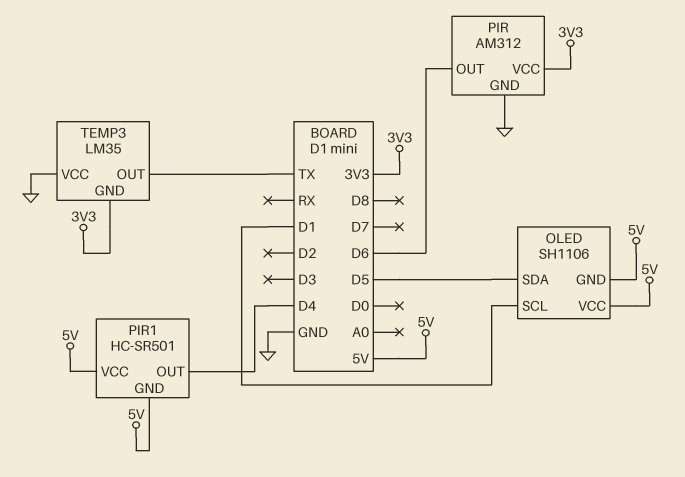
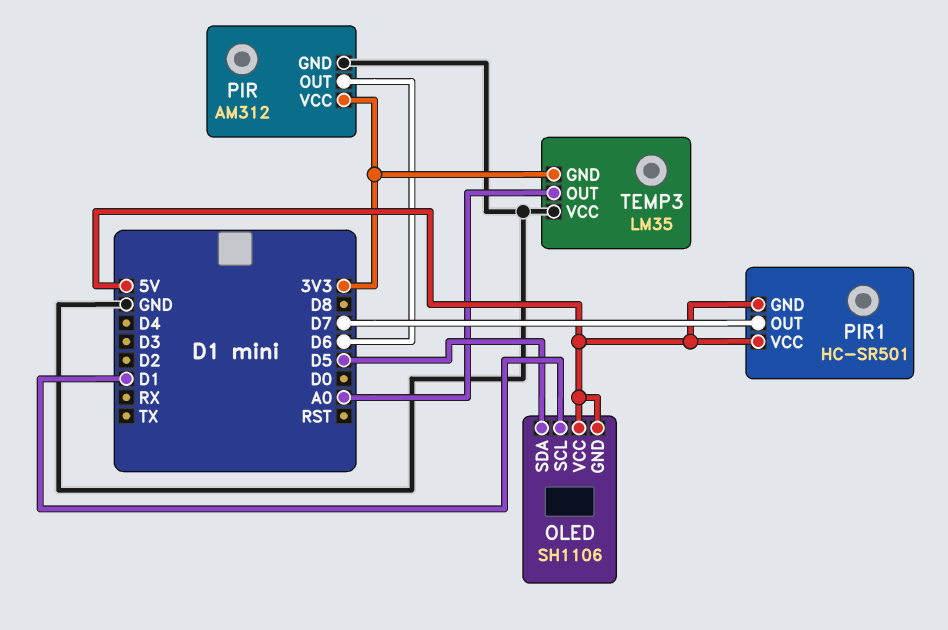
PIR1 pin OUT: D4 -> D7
TEMP3 pin OUT: TX -> A0

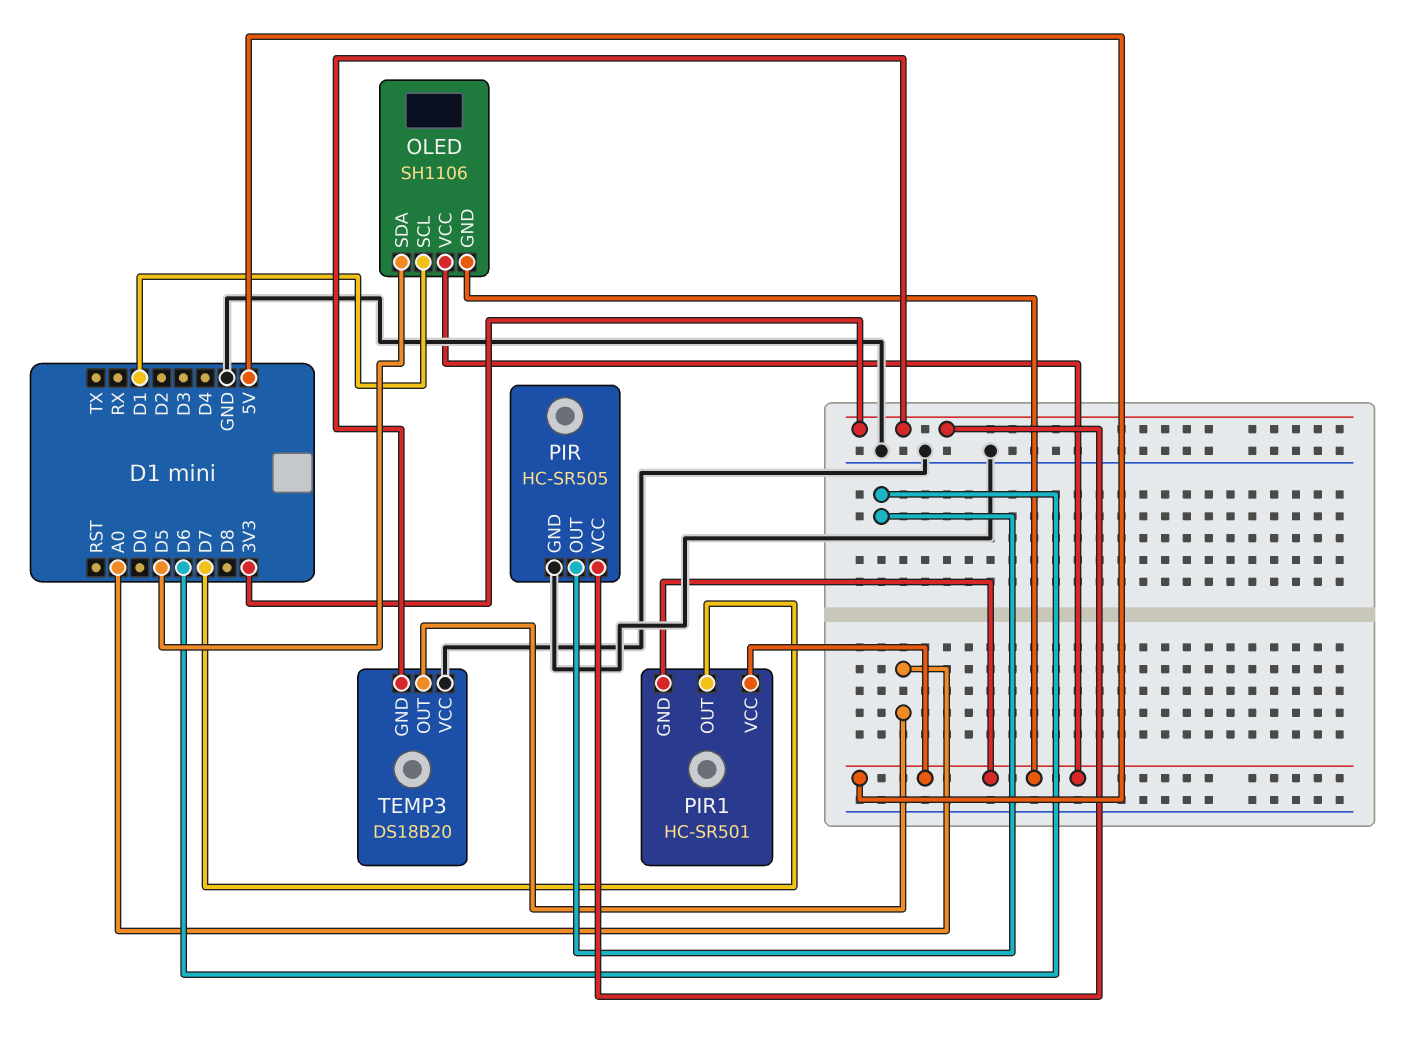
PIR: AM312 -> HC-SR505
TEMP3: LM35 -> DS18B20

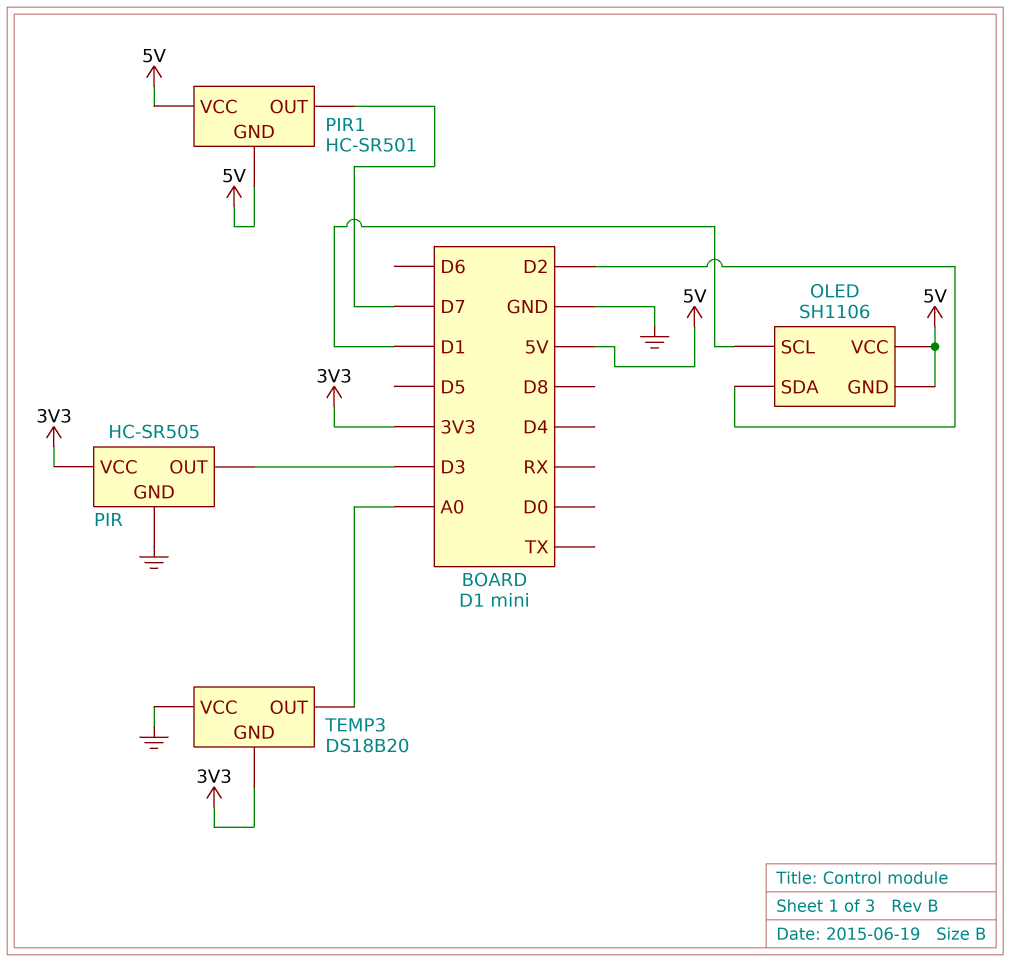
OLED pin SDA: D5 -> D2
PIR pin OUT: D6 -> D3

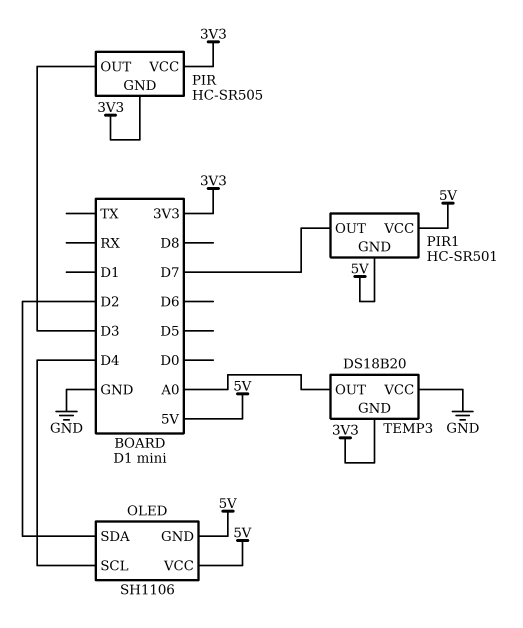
OLED pin SCL: D1 -> D4
PIR pin GND: GND -> 3V3

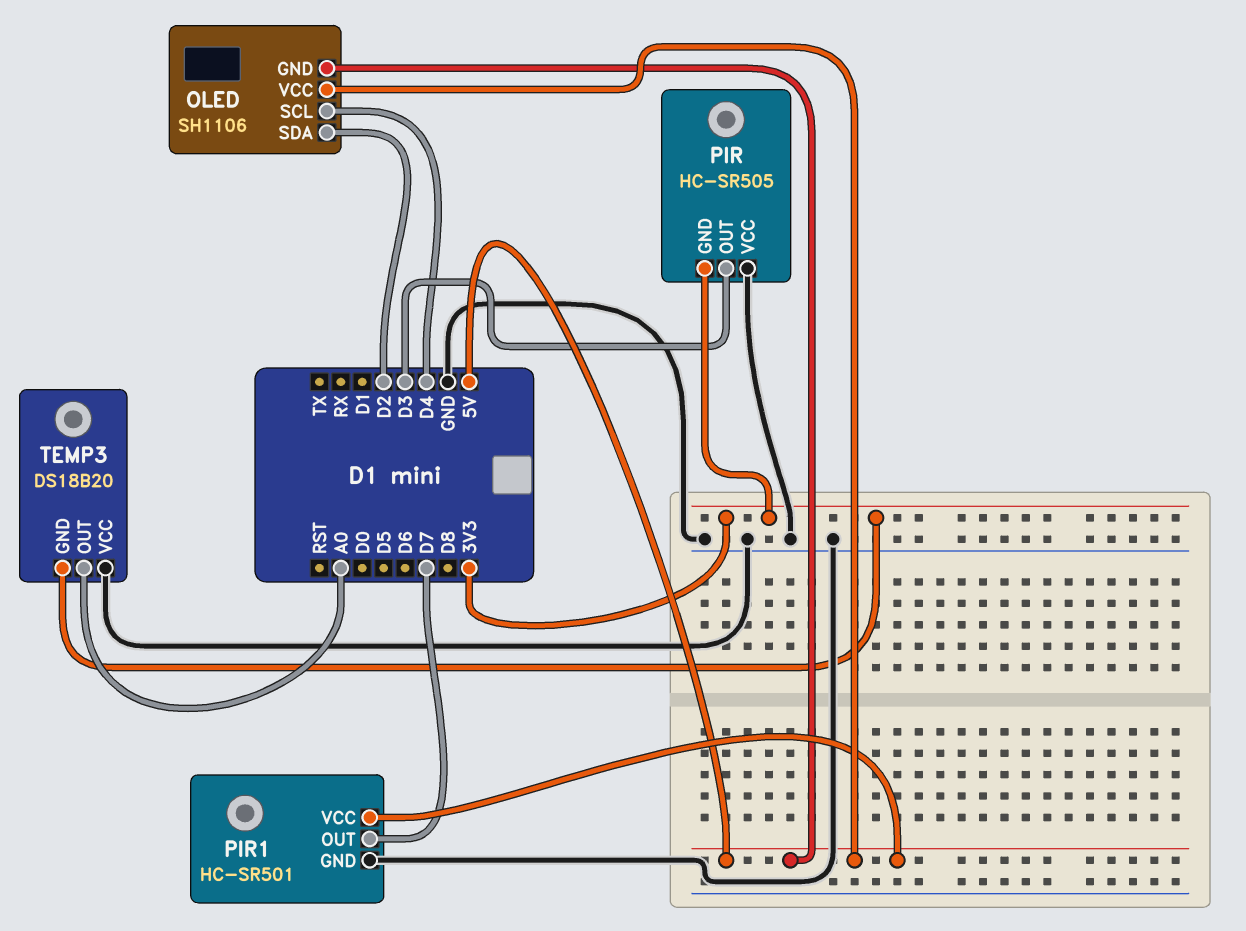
PIR pin VCC: 3V3 -> GND
PIR1 pin GND: 5V -> GND

